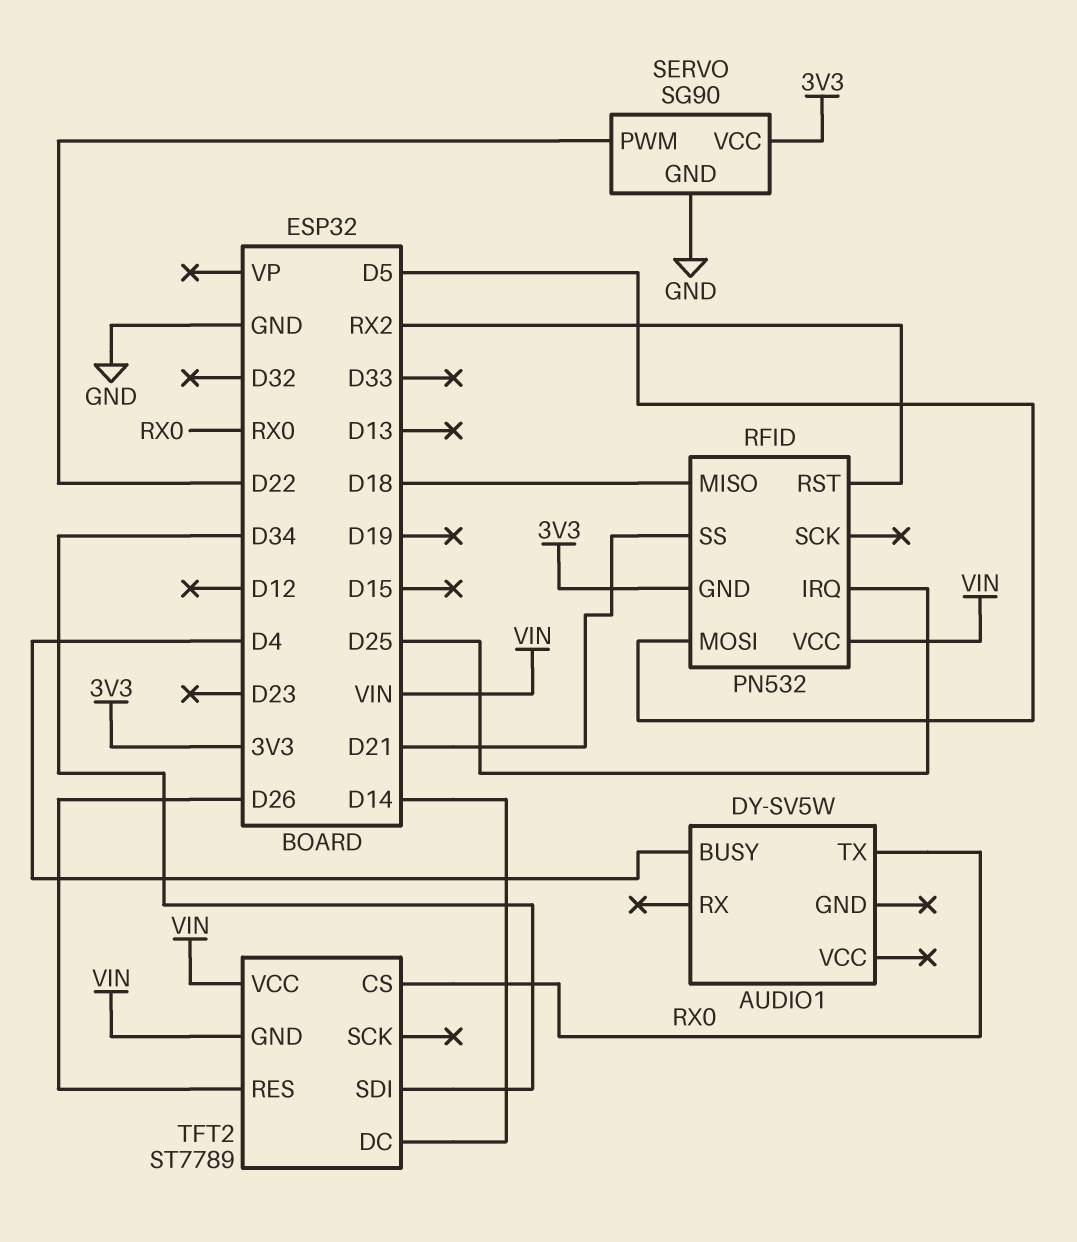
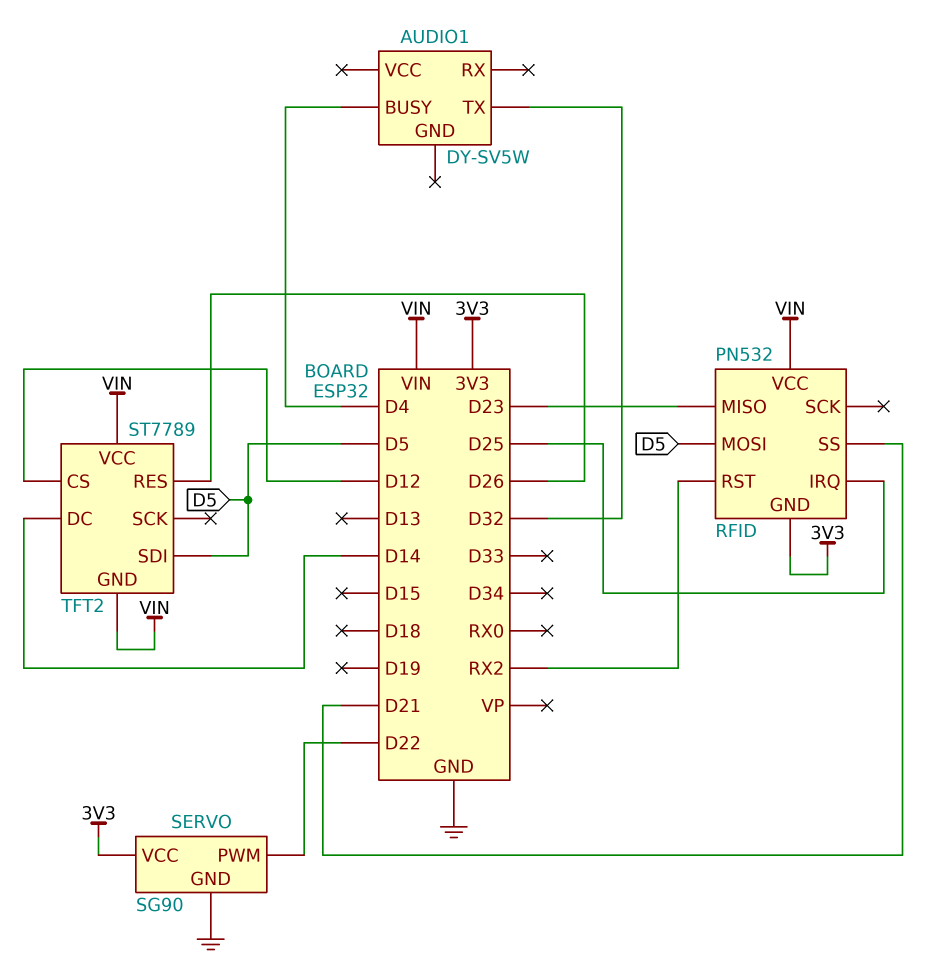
AUDIO1 pin TX: RX0 -> D32
RFID pin MISO: D18 -> D23
TFT2 pin CS: RX0 -> D12
TFT2 pin SDI: D34 -> D5

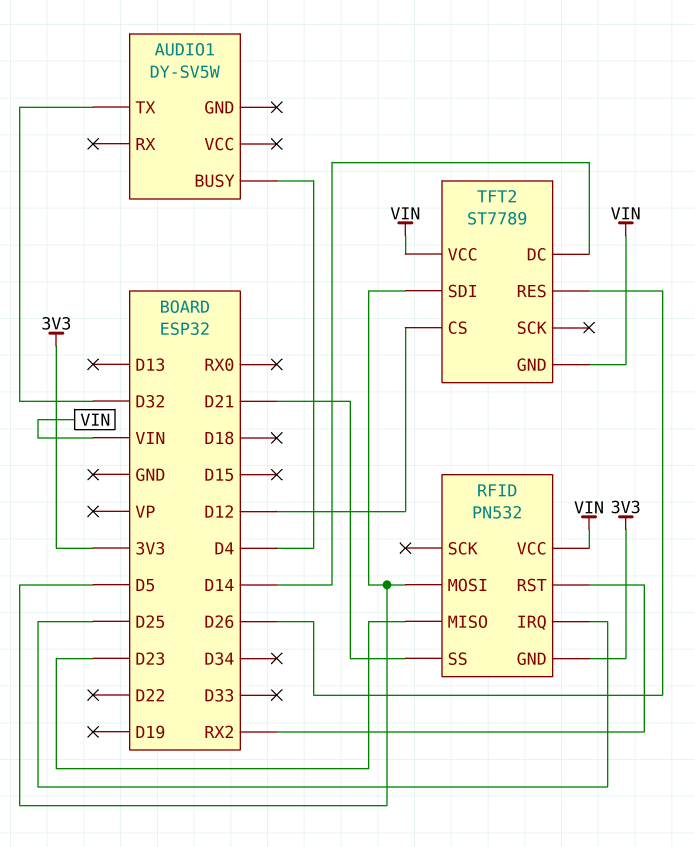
SERVO: SG90 -> none
SERVO pin GND: GND -> none
SERVO pin PWM: D22 -> none
SERVO pin VCC: 3V3 -> none

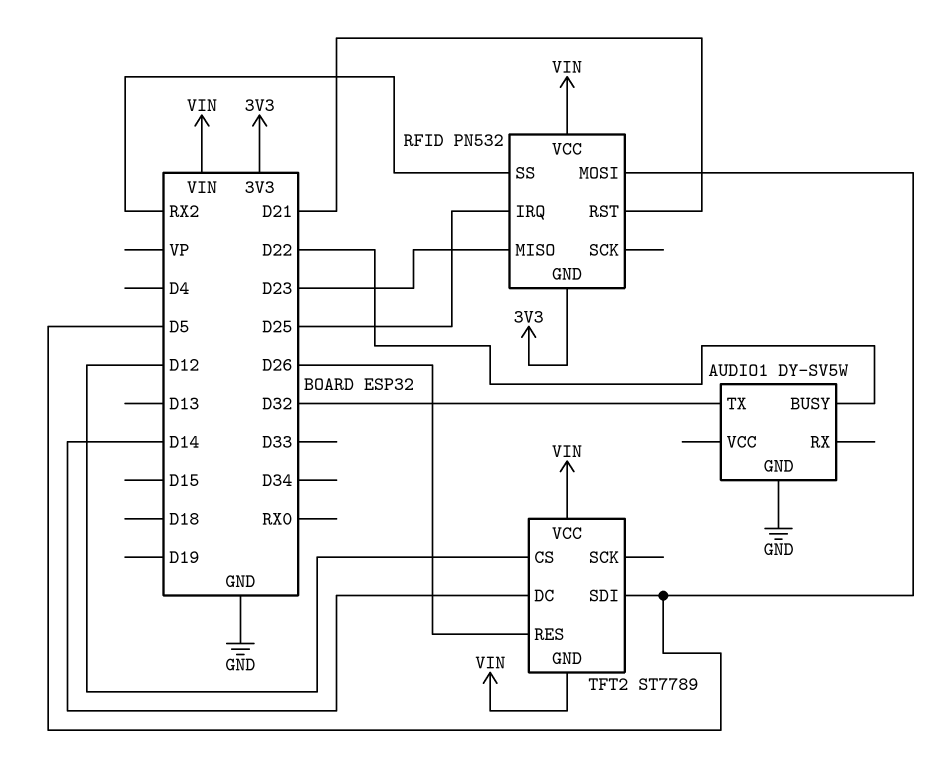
AUDIO1 pin BUSY: D4 -> D22
AUDIO1 pin GND: none -> GND
RFID pin RST: RX2 -> D21
RFID pin SS: D21 -> RX2

